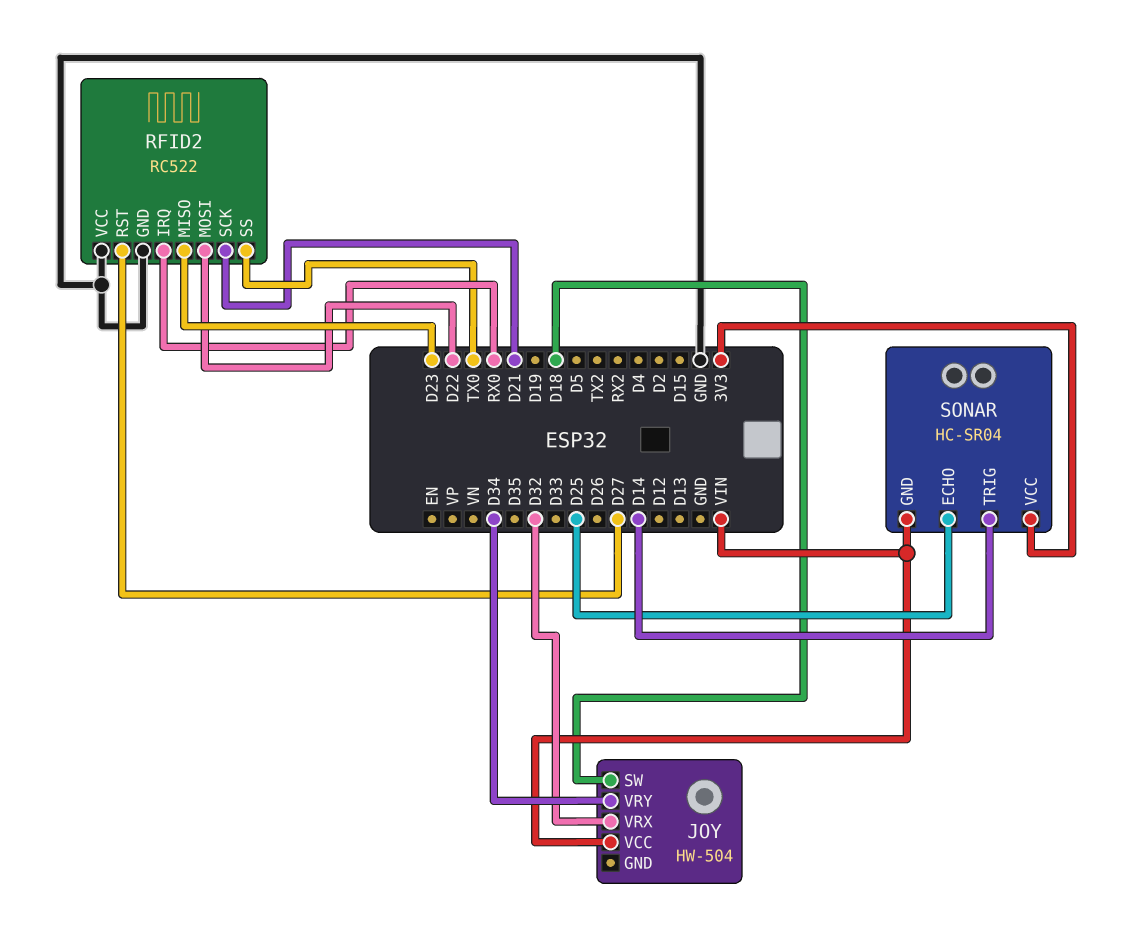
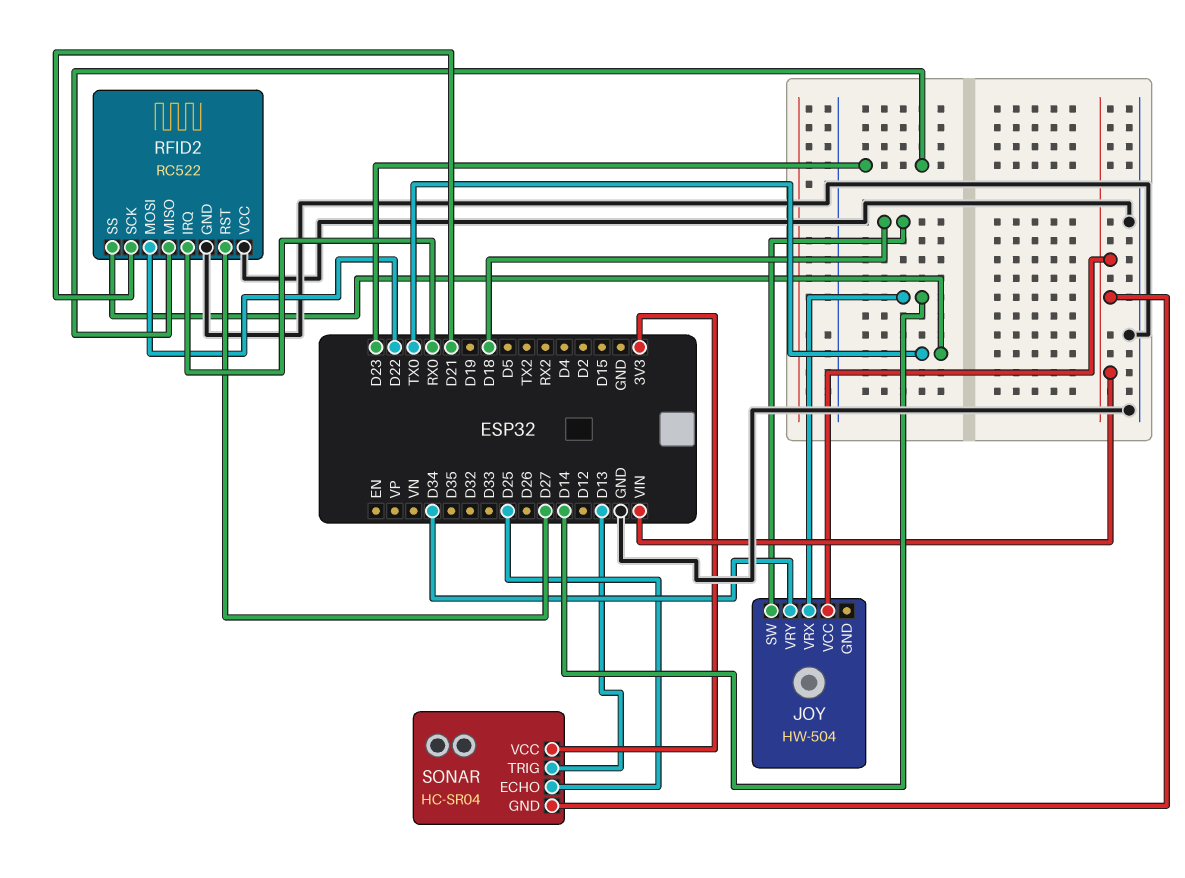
JOY pin VRX: D32 -> D14
SONAR pin TRIG: D14 -> D13

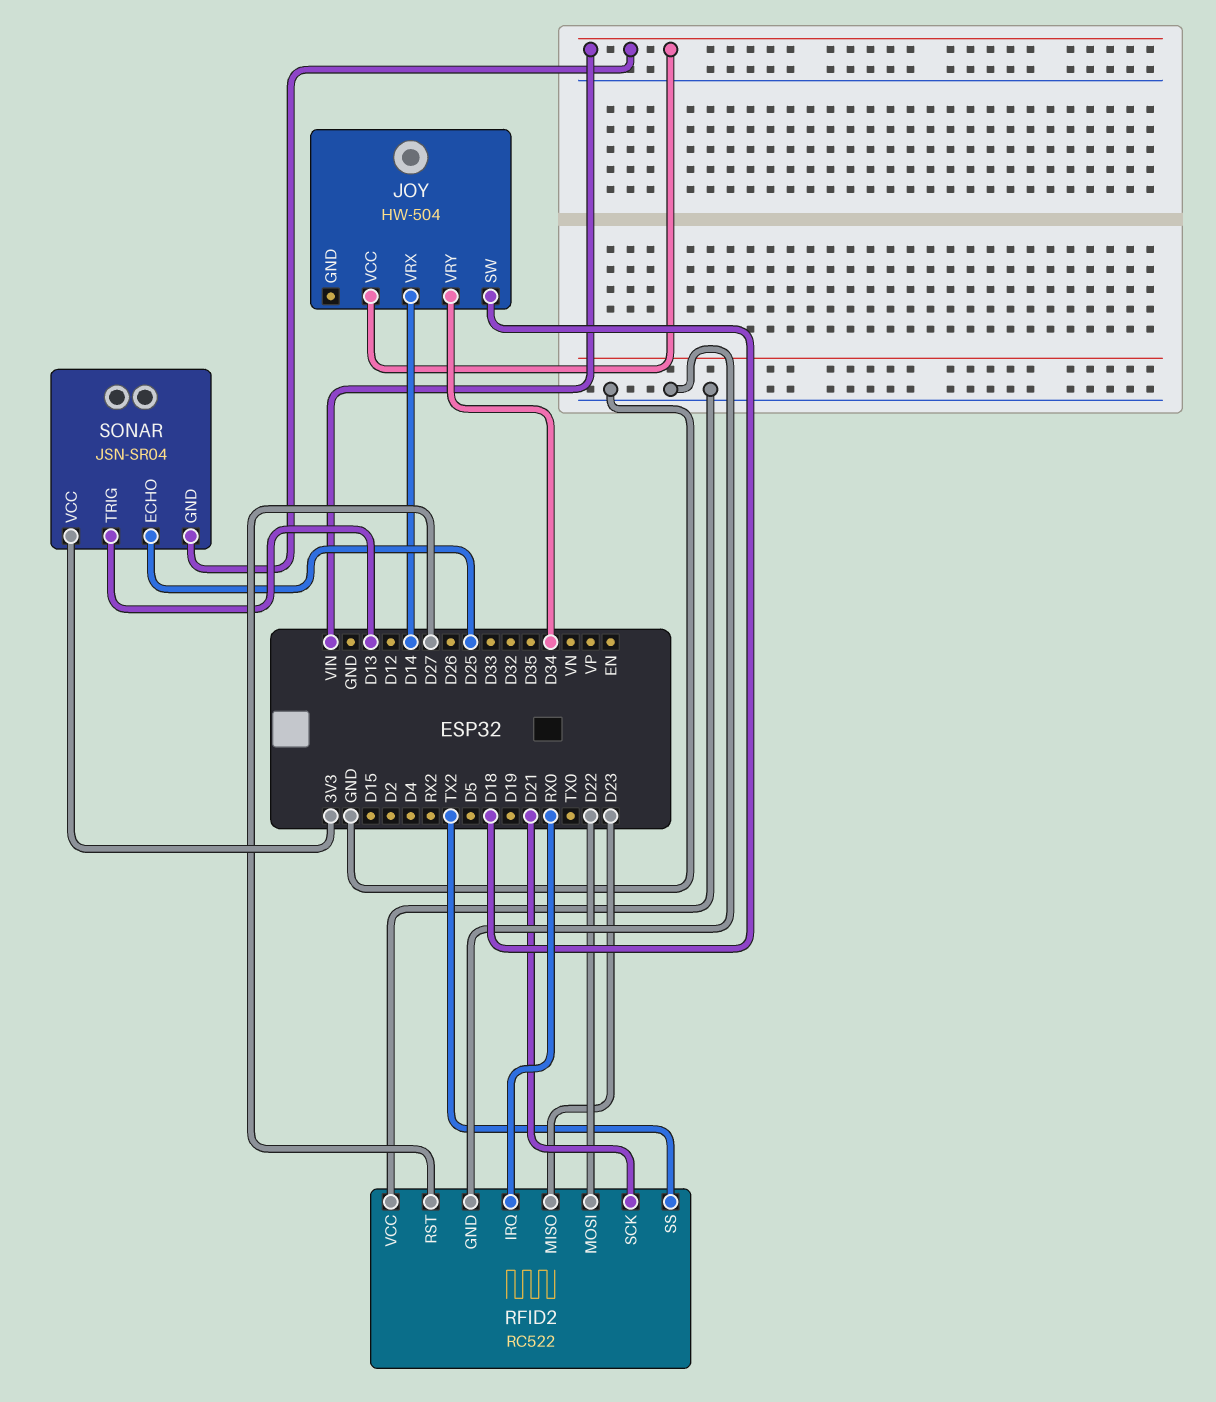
RFID2 pin SS: TX0 -> TX2
SONAR: HC-SR04 -> JSN-SR04

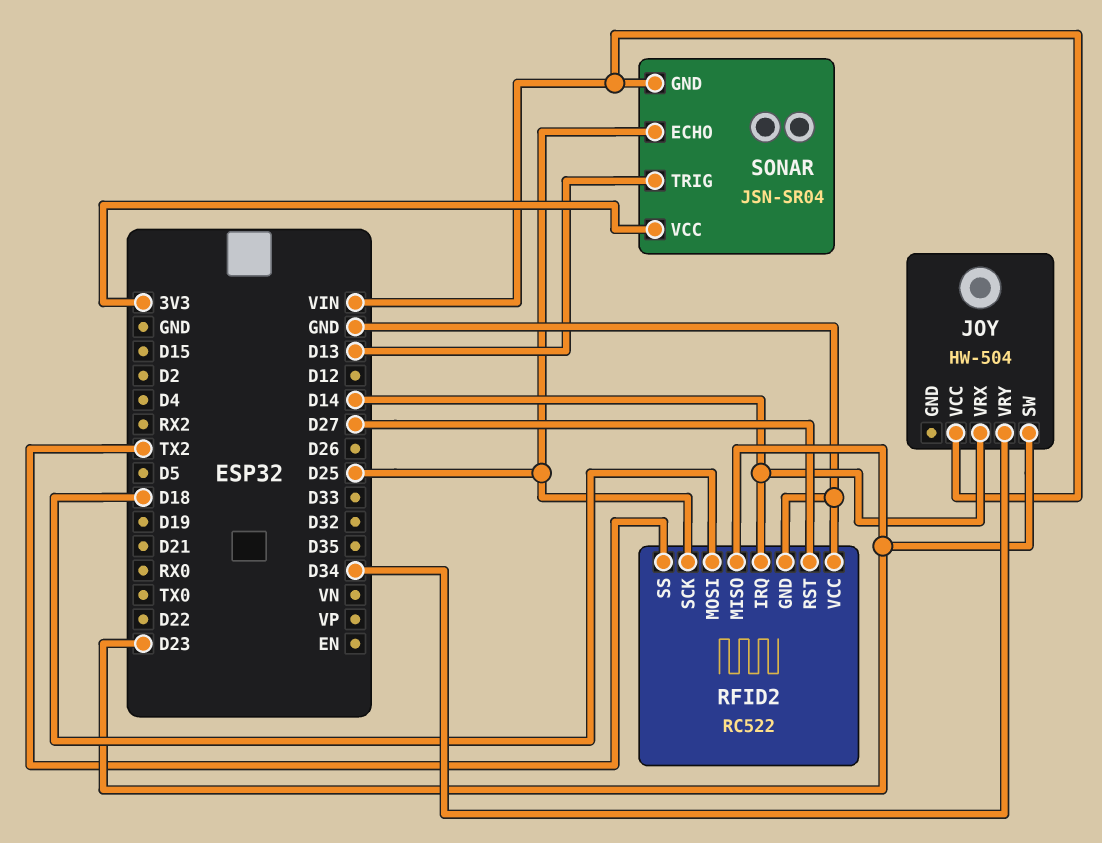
JOY pin SW: D18 -> D23
RFID2 pin IRQ: RX0 -> D14
RFID2 pin MOSI: D22 -> D18
RFID2 pin SCK: D21 -> D25

